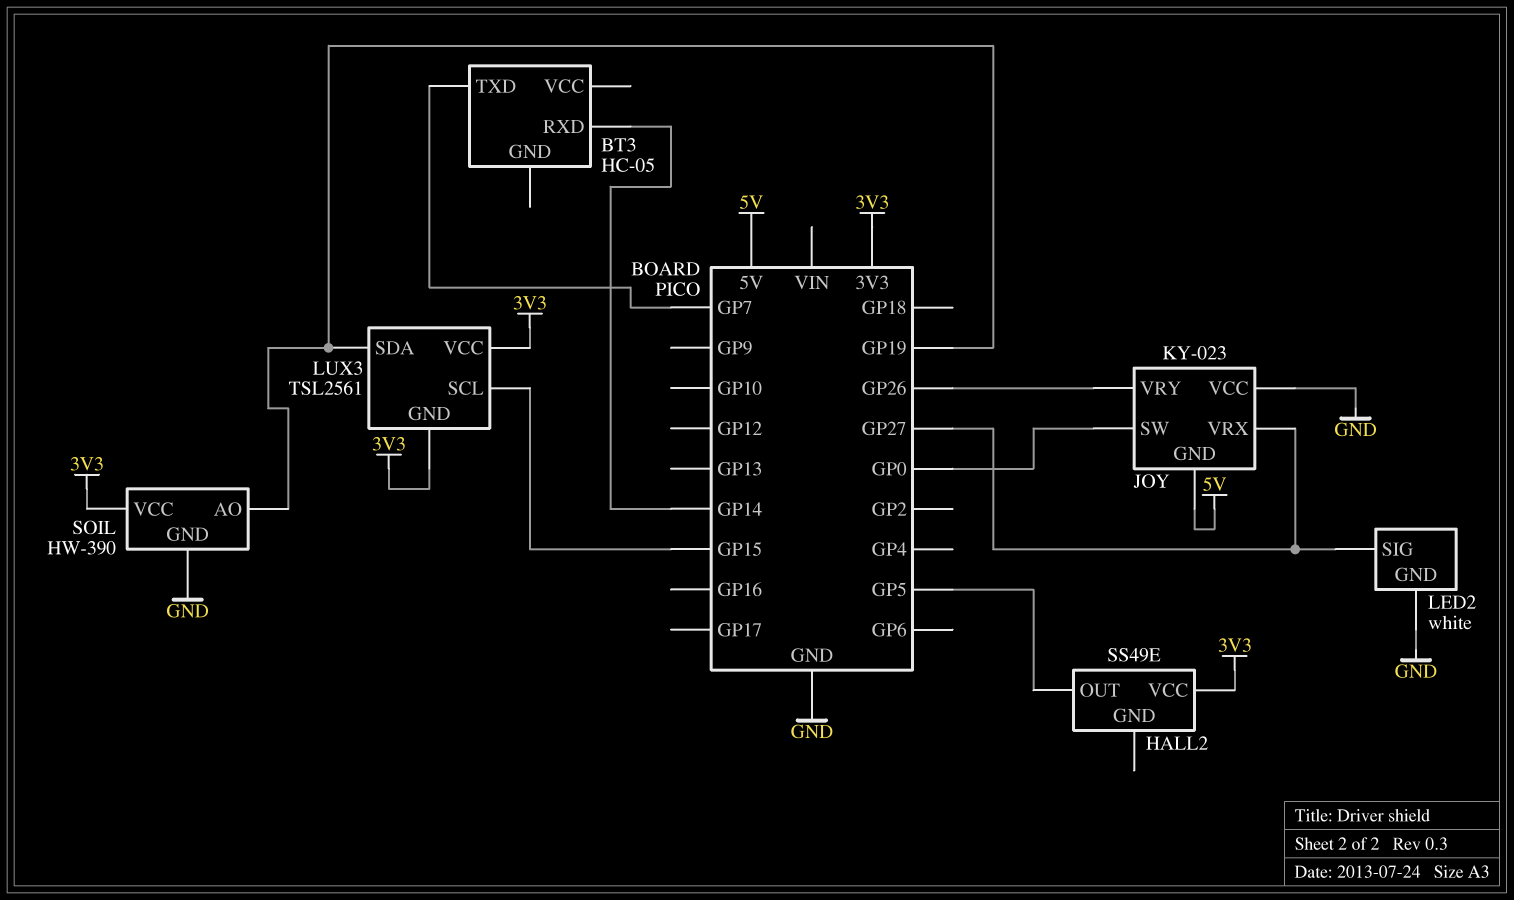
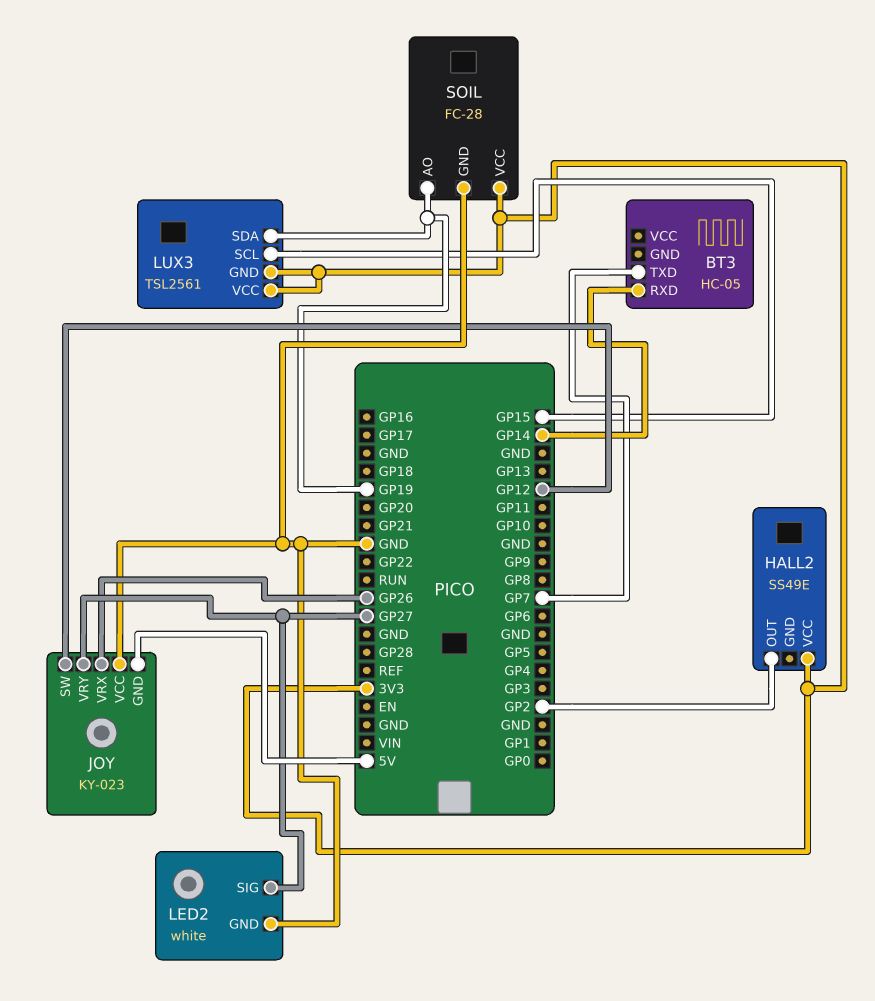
HALL2 pin OUT: GP5 -> GP2
JOY pin SW: GP0 -> GP12
JOY pin VRX: GP27 -> GP26
JOY pin VRY: GP26 -> GP27
SOIL: HW-390 -> FC-28

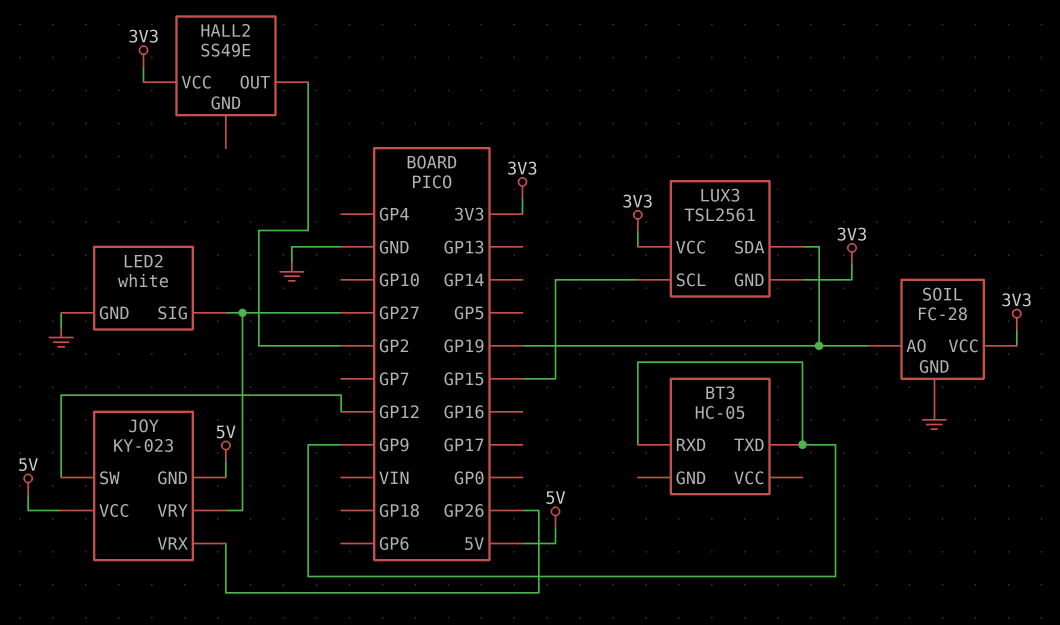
BT3 pin RXD: GP14 -> GP9
BT3 pin TXD: GP7 -> GP9
JOY pin VCC: GND -> 5V

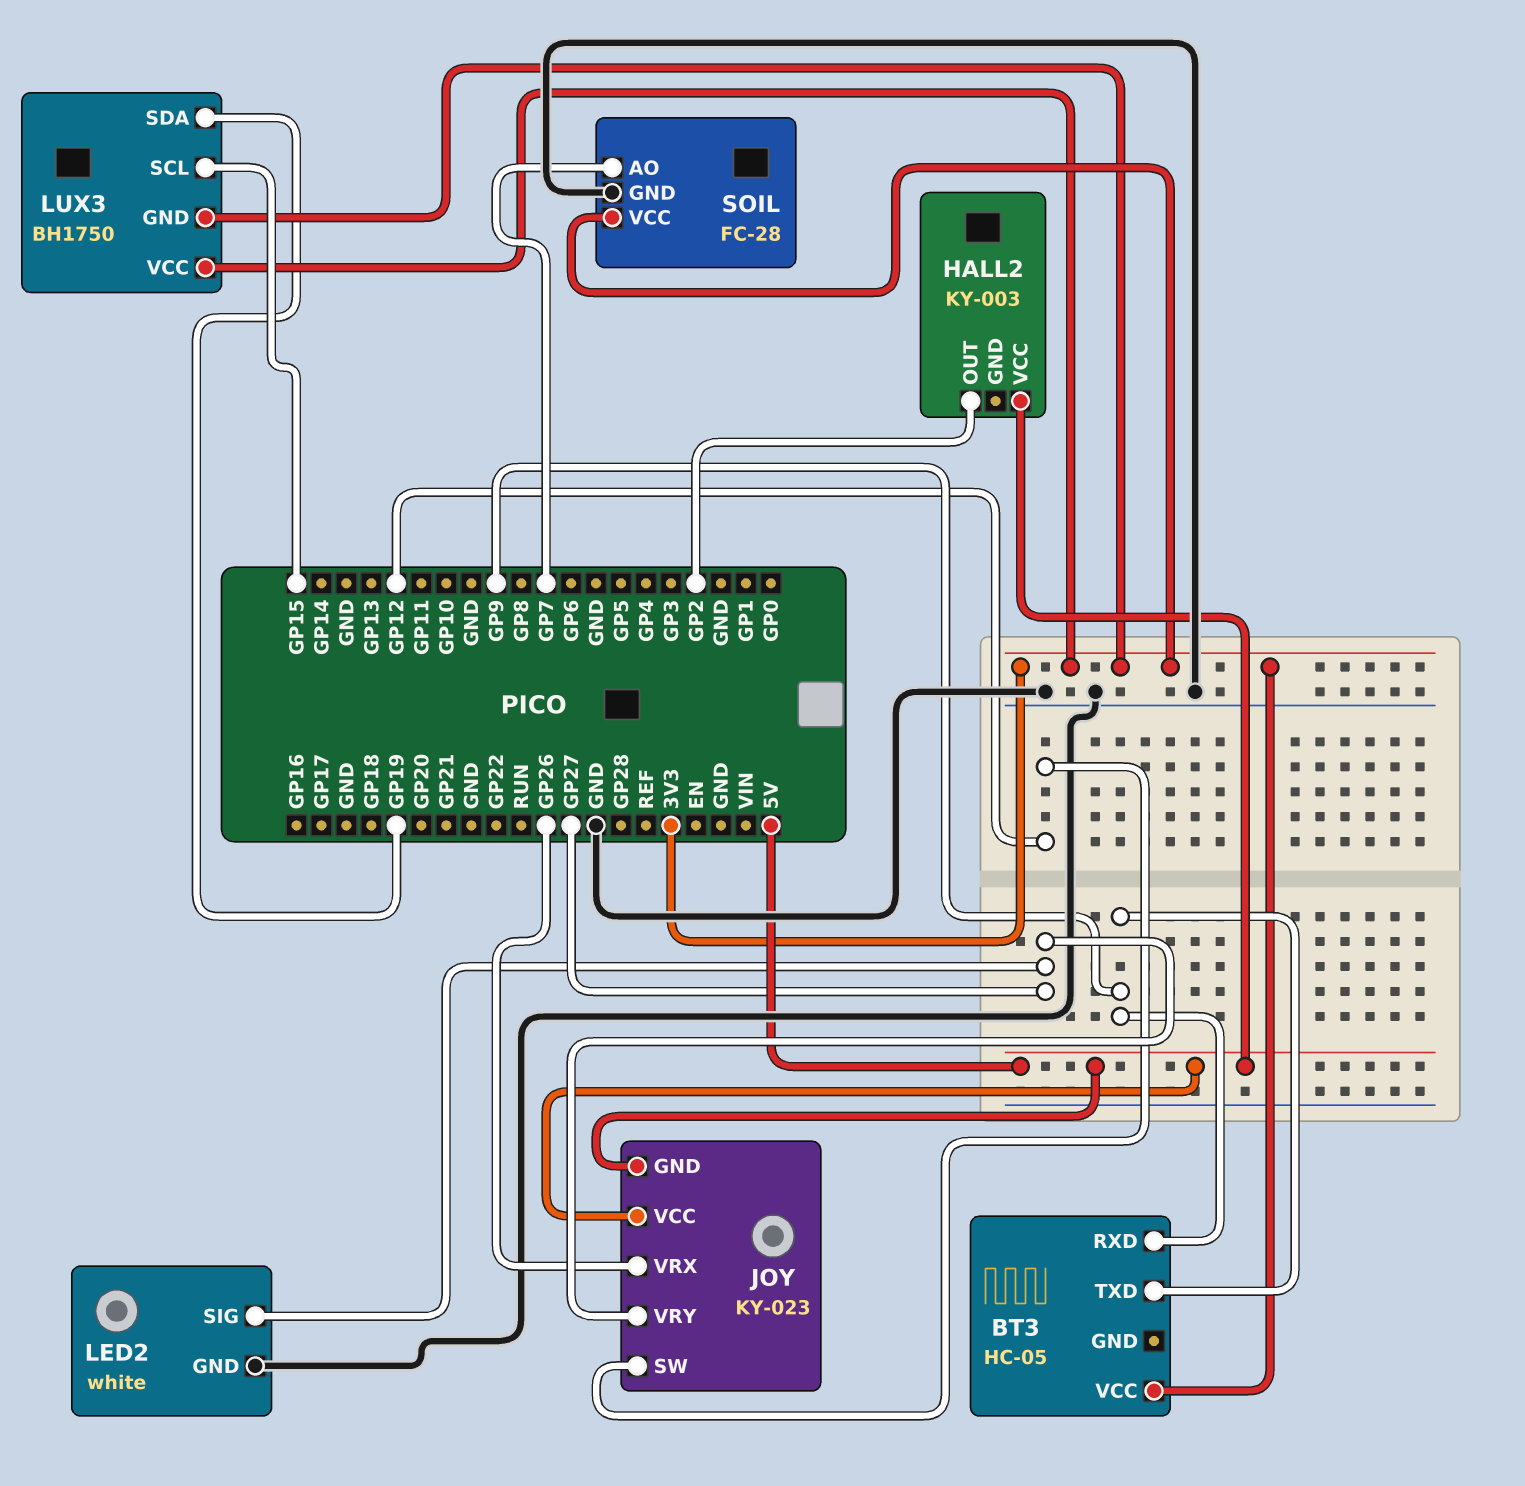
BT3 pin VCC: none -> 3V3
HALL2: SS49E -> KY-003
HALL2 pin VCC: 3V3 -> 5V
LUX3: TSL2561 -> BH1750
SOIL pin AO: GP19 -> GP7

